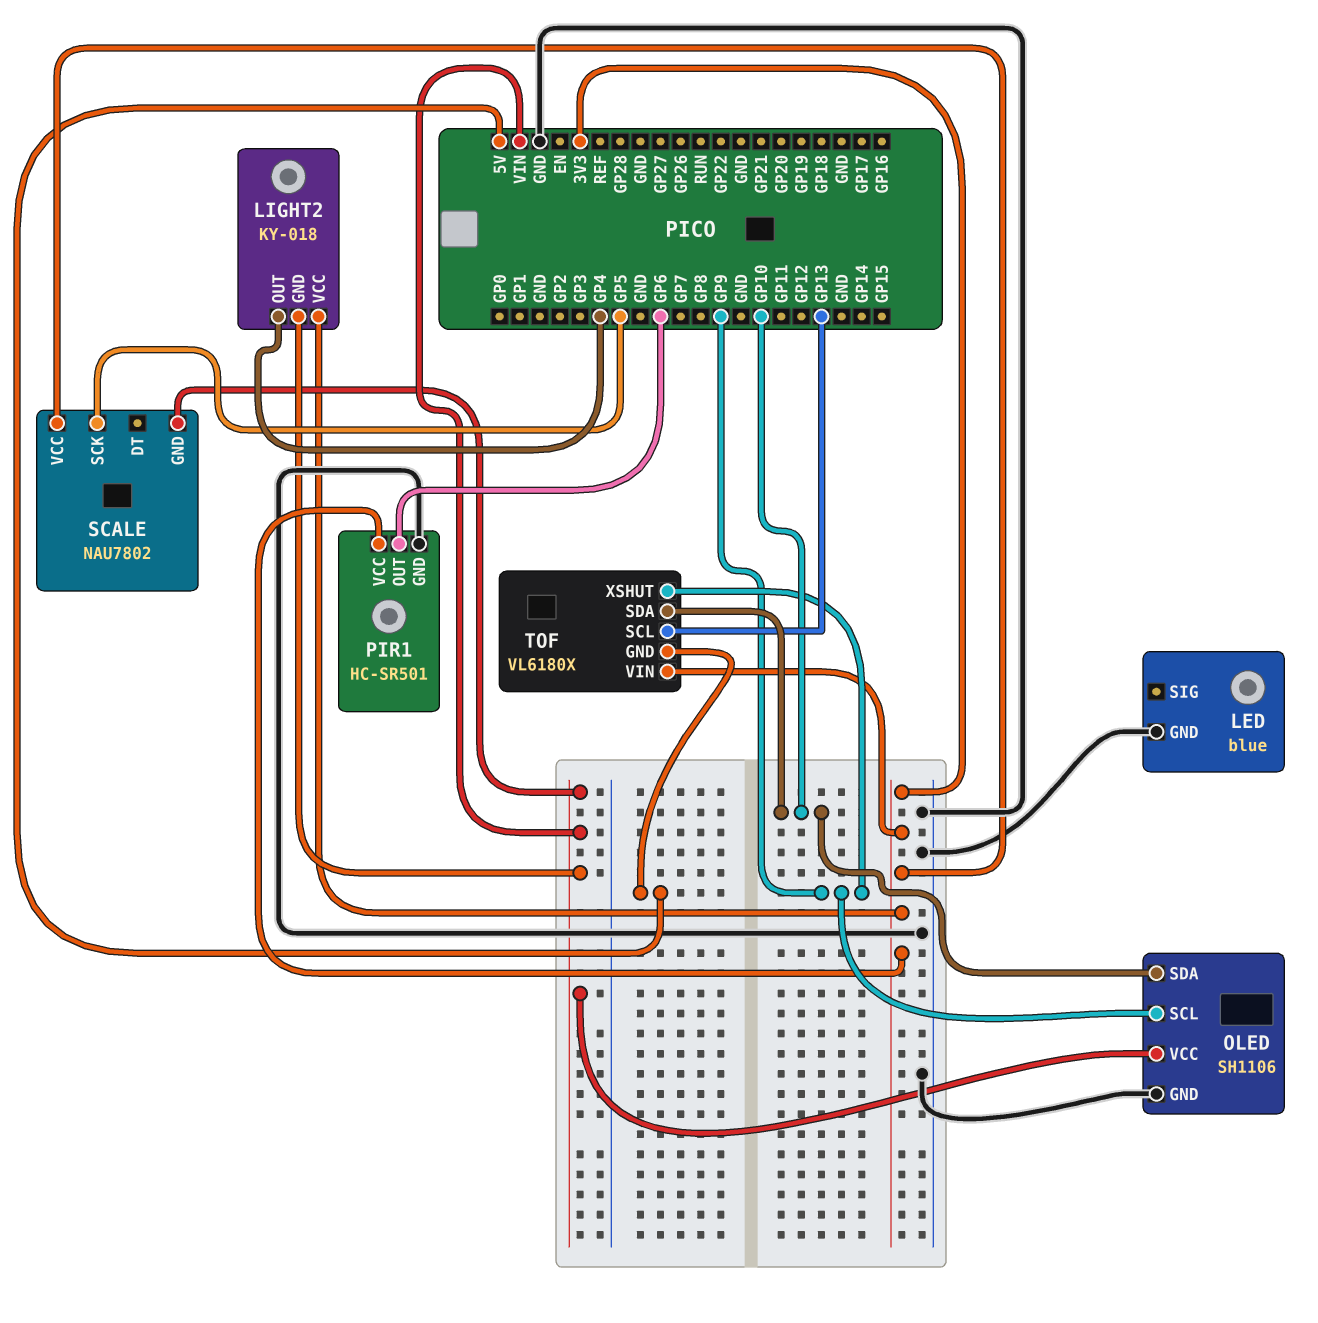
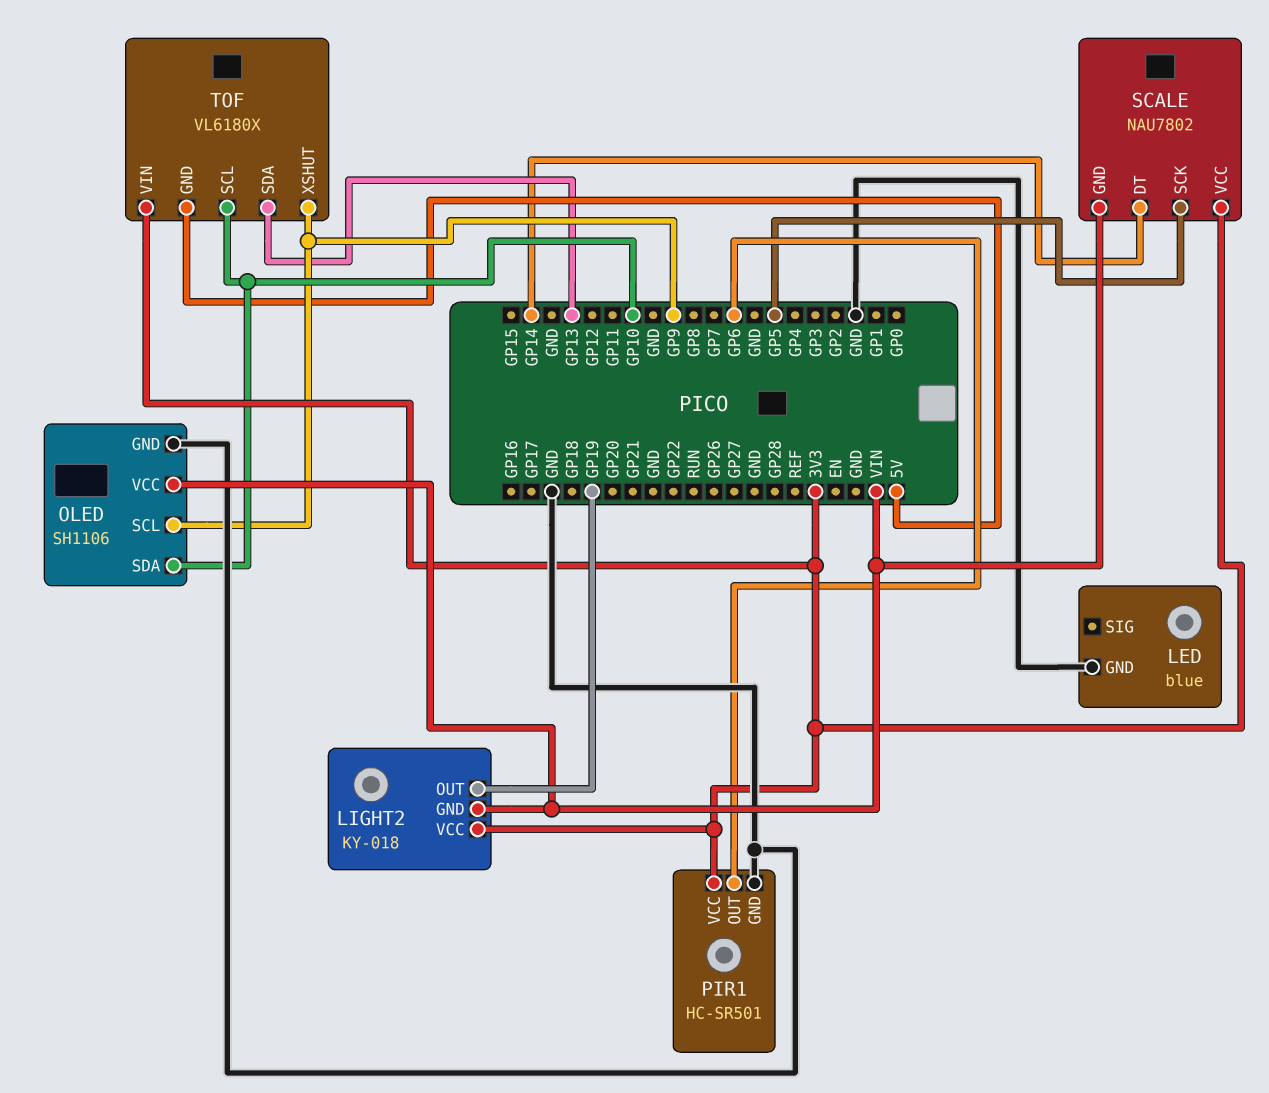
LIGHT2 pin OUT: GP4 -> GP19
SCALE pin DT: none -> GP14
TOF pin SCL: GP13 -> GP10
TOF pin SDA: GP10 -> GP13

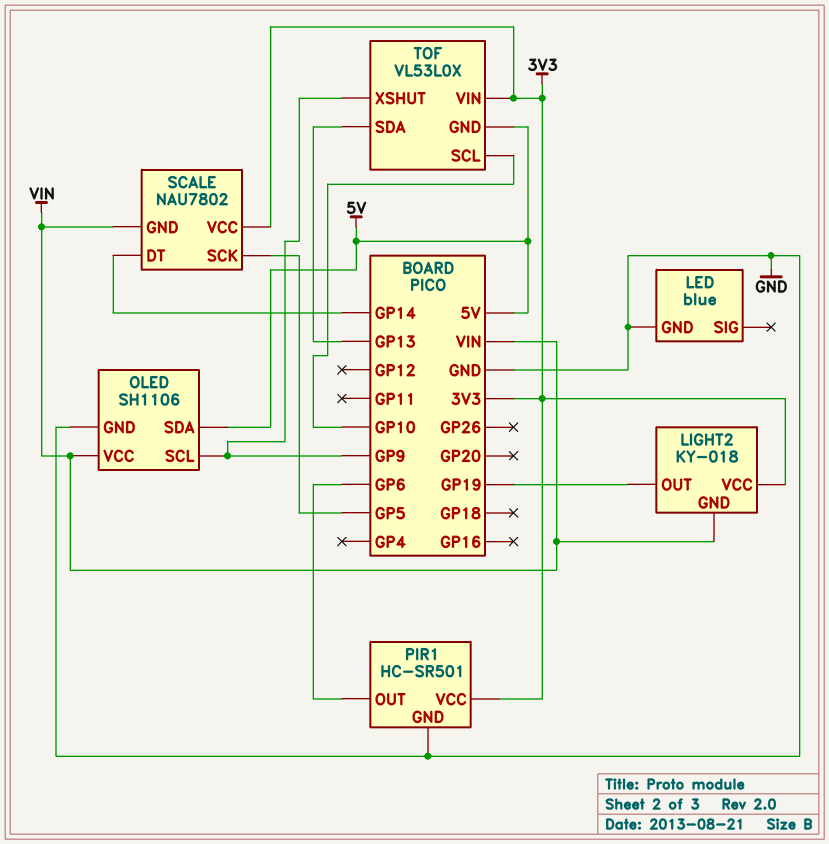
OLED pin SDA: GP10 -> 5V
TOF: VL6180X -> VL53L0X

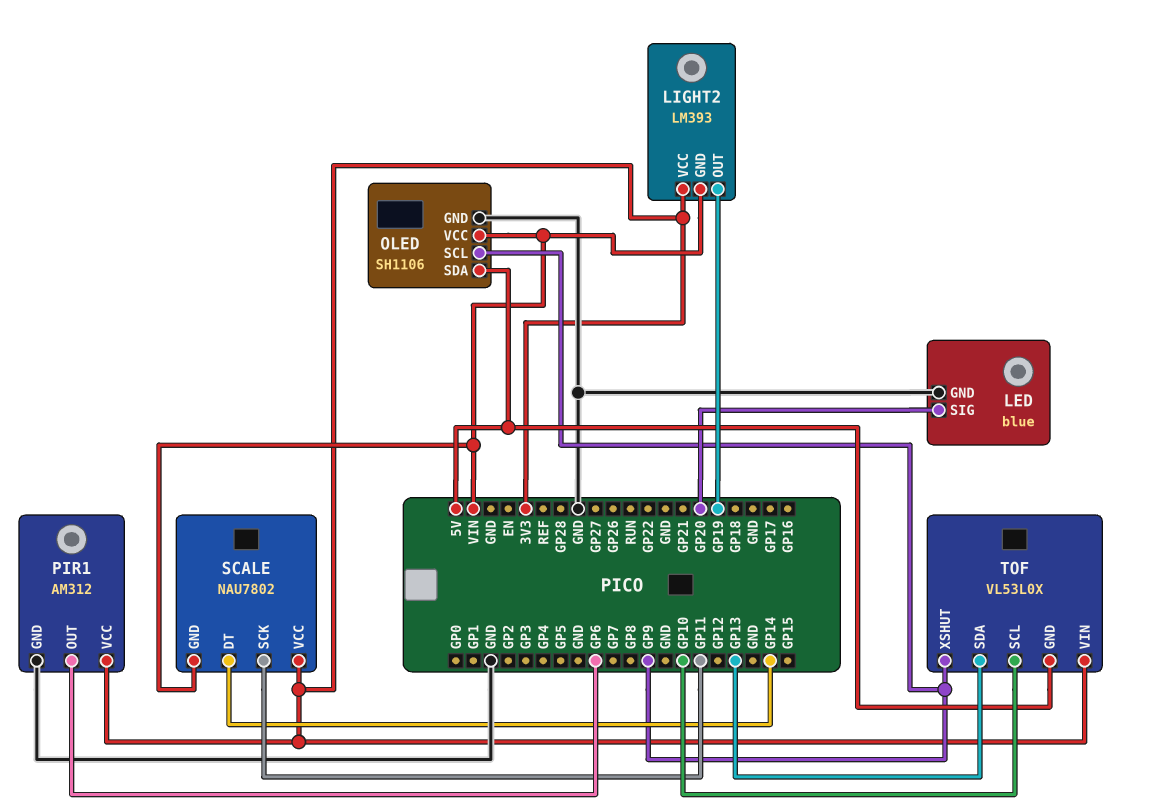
LED pin SIG: none -> GP20
LIGHT2: KY-018 -> LM393
PIR1: HC-SR501 -> AM312
SCALE pin SCK: GP5 -> GP11

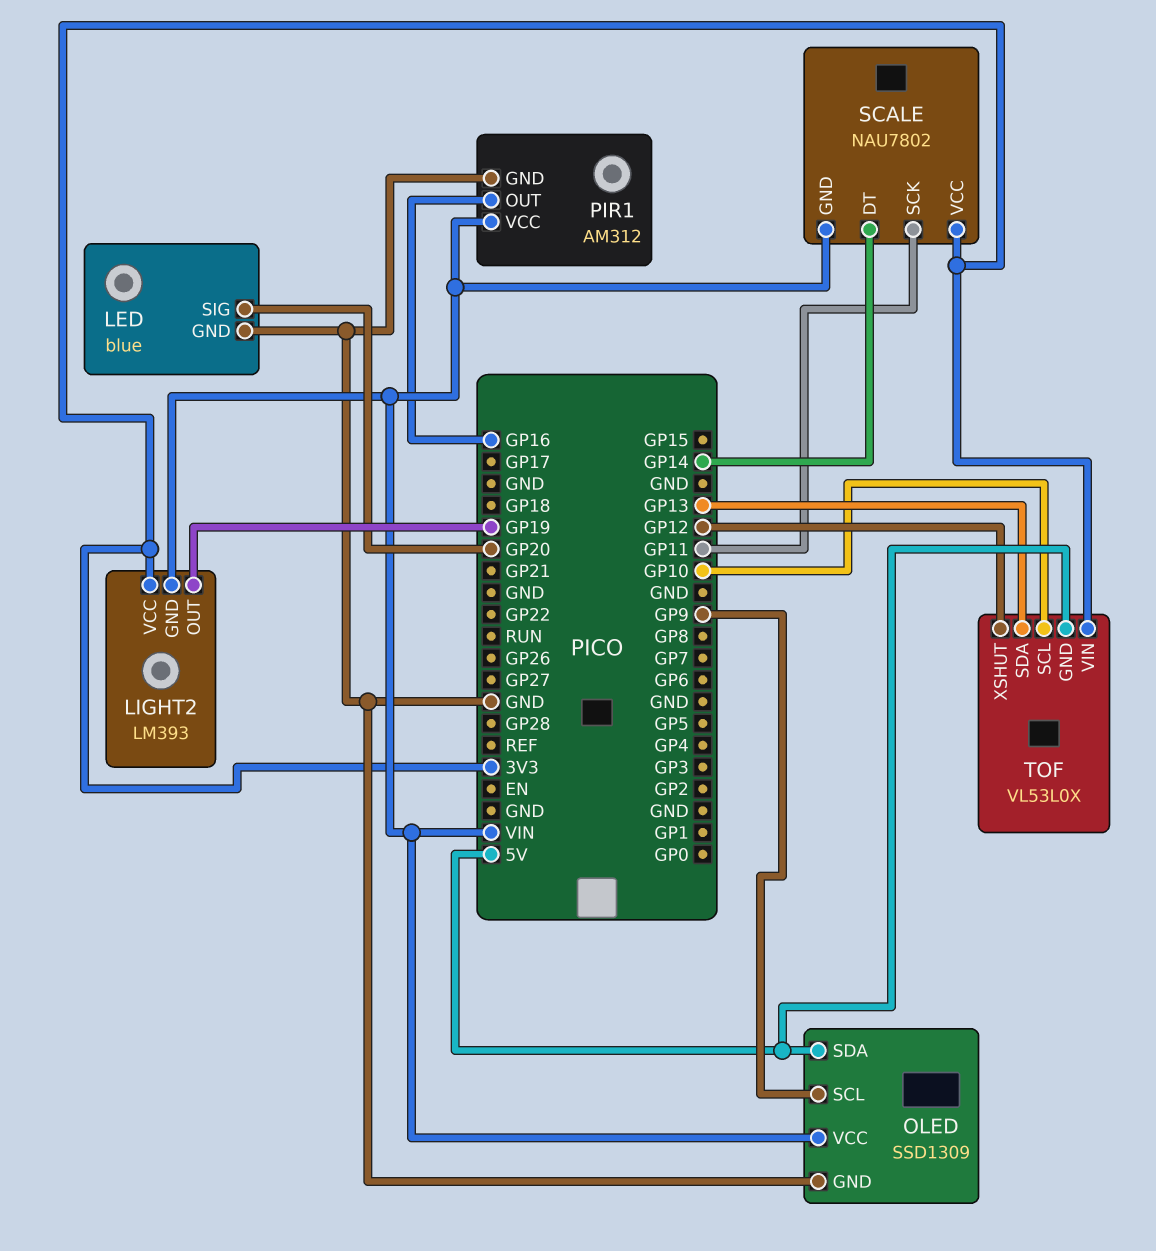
OLED: SH1106 -> SSD1309
PIR1 pin OUT: GP6 -> GP16
PIR1 pin VCC: 3V3 -> VIN
TOF pin XSHUT: GP9 -> GP12

